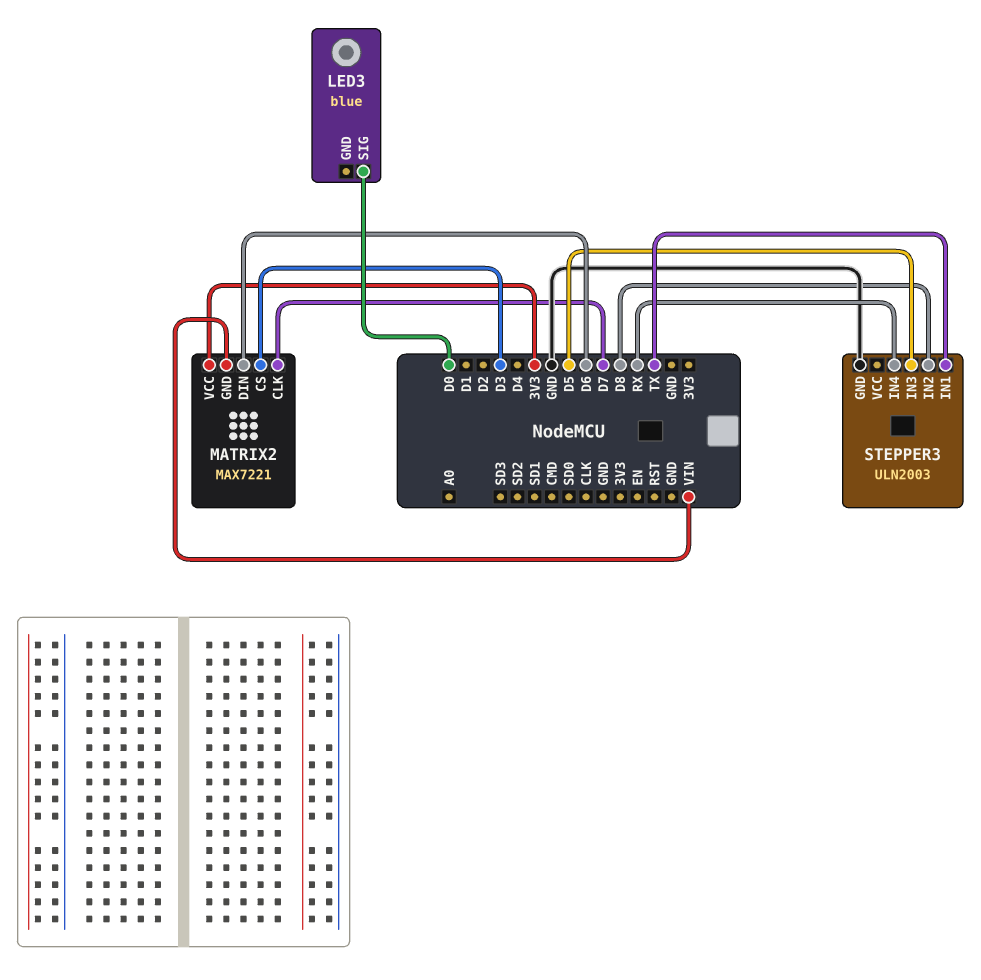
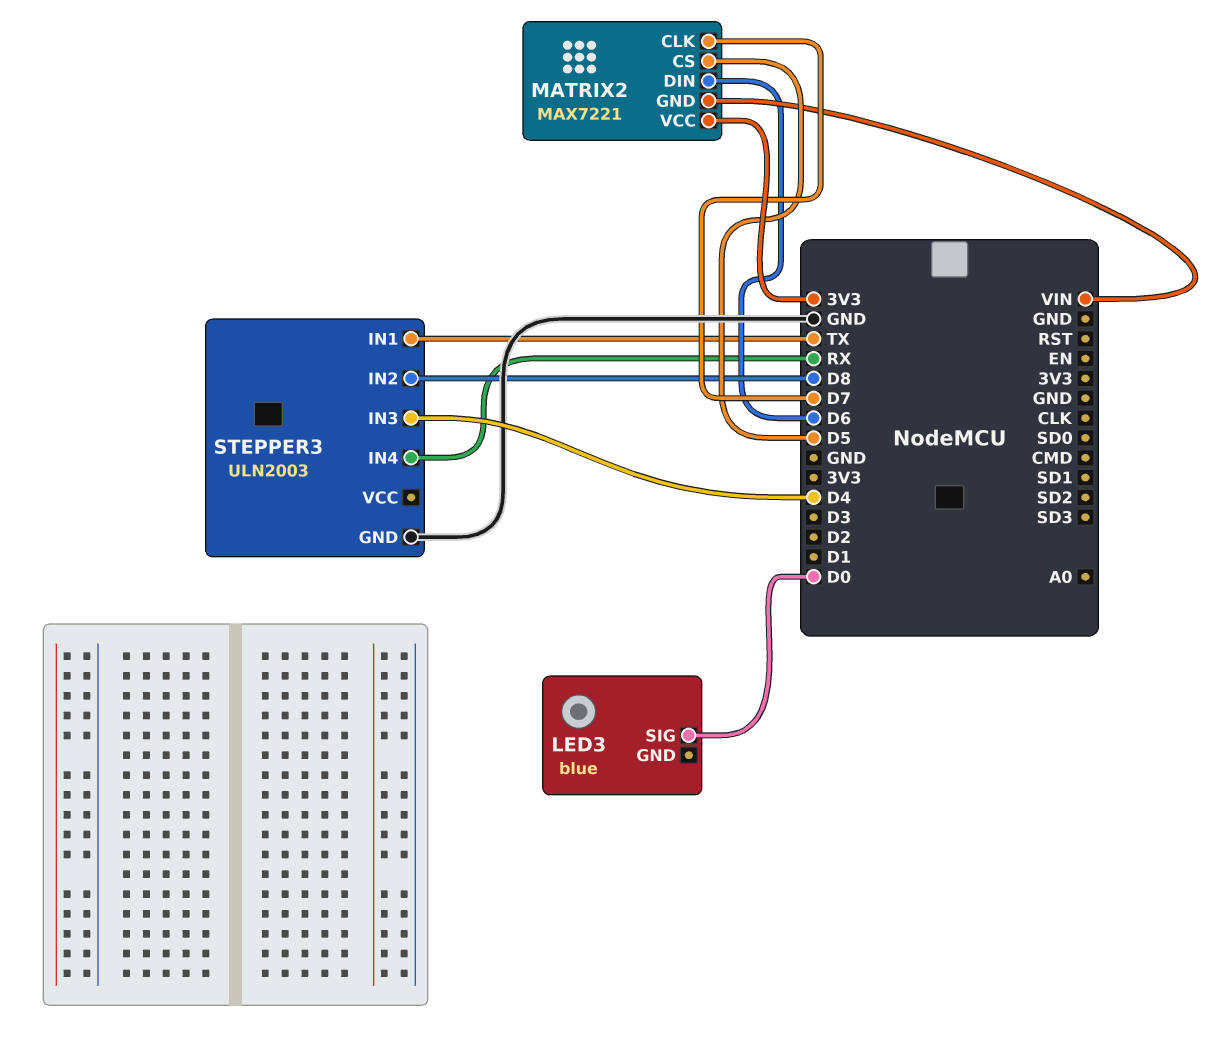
MATRIX2 pin CS: D3 -> D5
STEPPER3 pin IN3: D5 -> D4

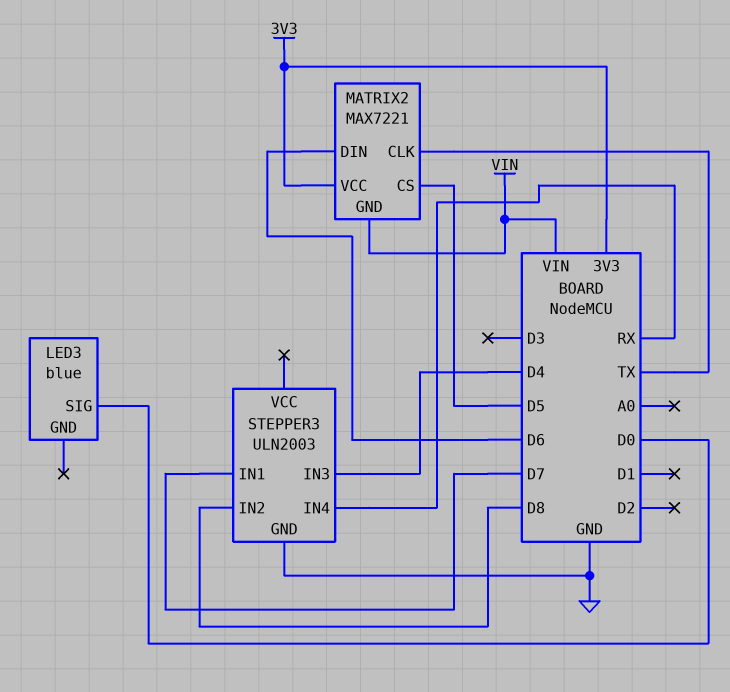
MATRIX2 pin CLK: D7 -> TX
STEPPER3 pin IN1: TX -> D7

